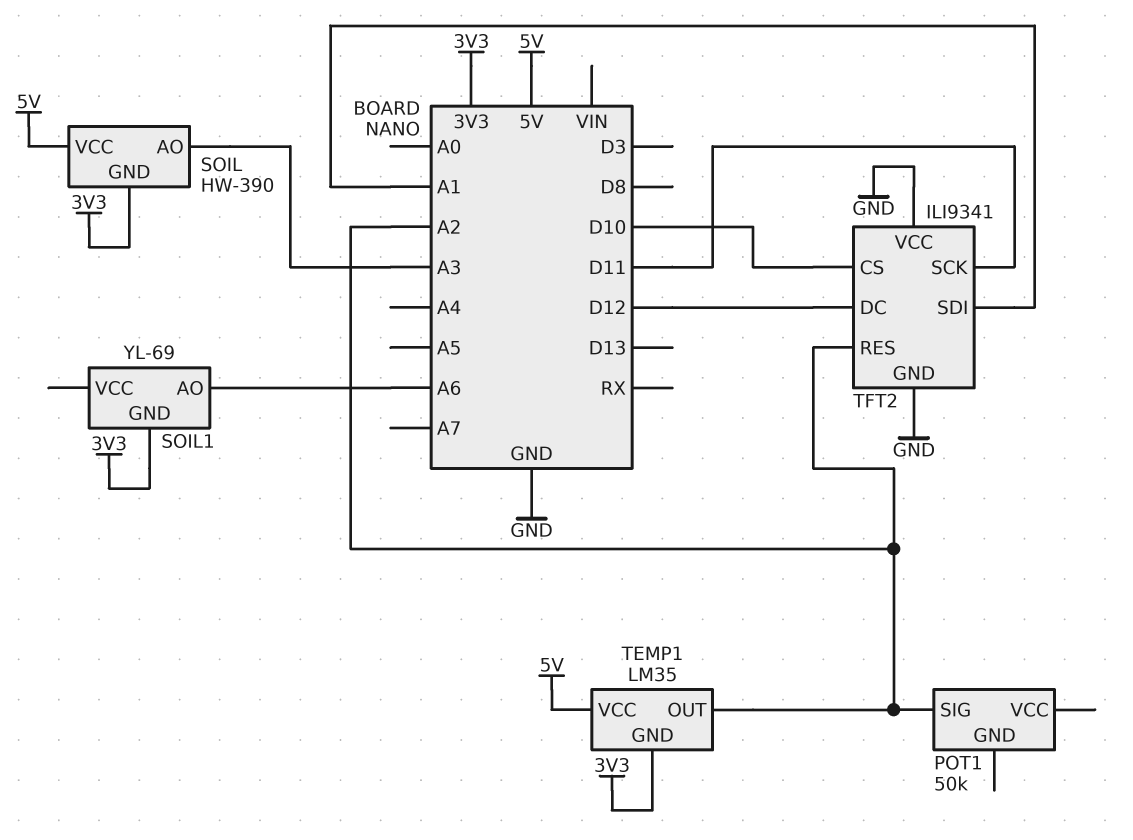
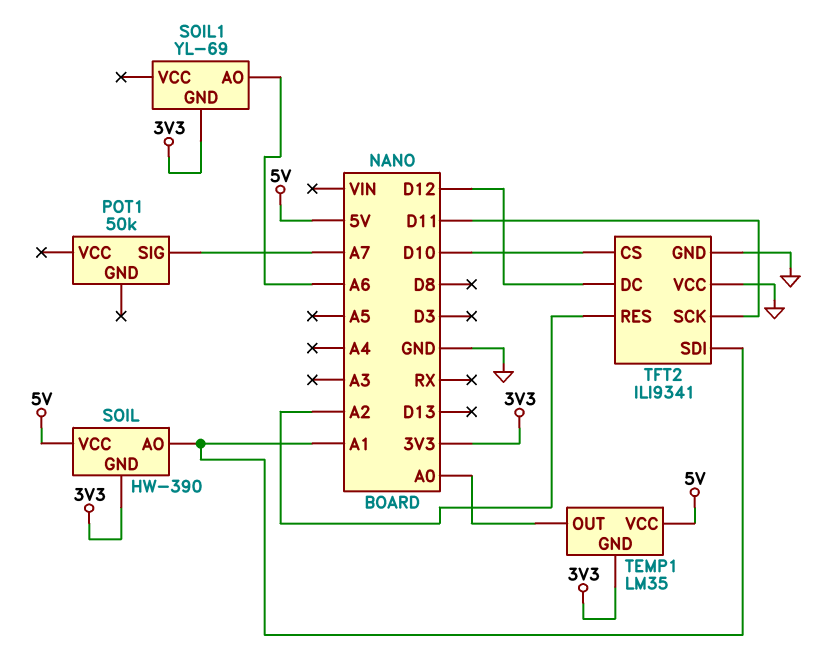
POT1 pin SIG: A2 -> A7
SOIL pin AO: A3 -> A1
TEMP1 pin OUT: A2 -> A0

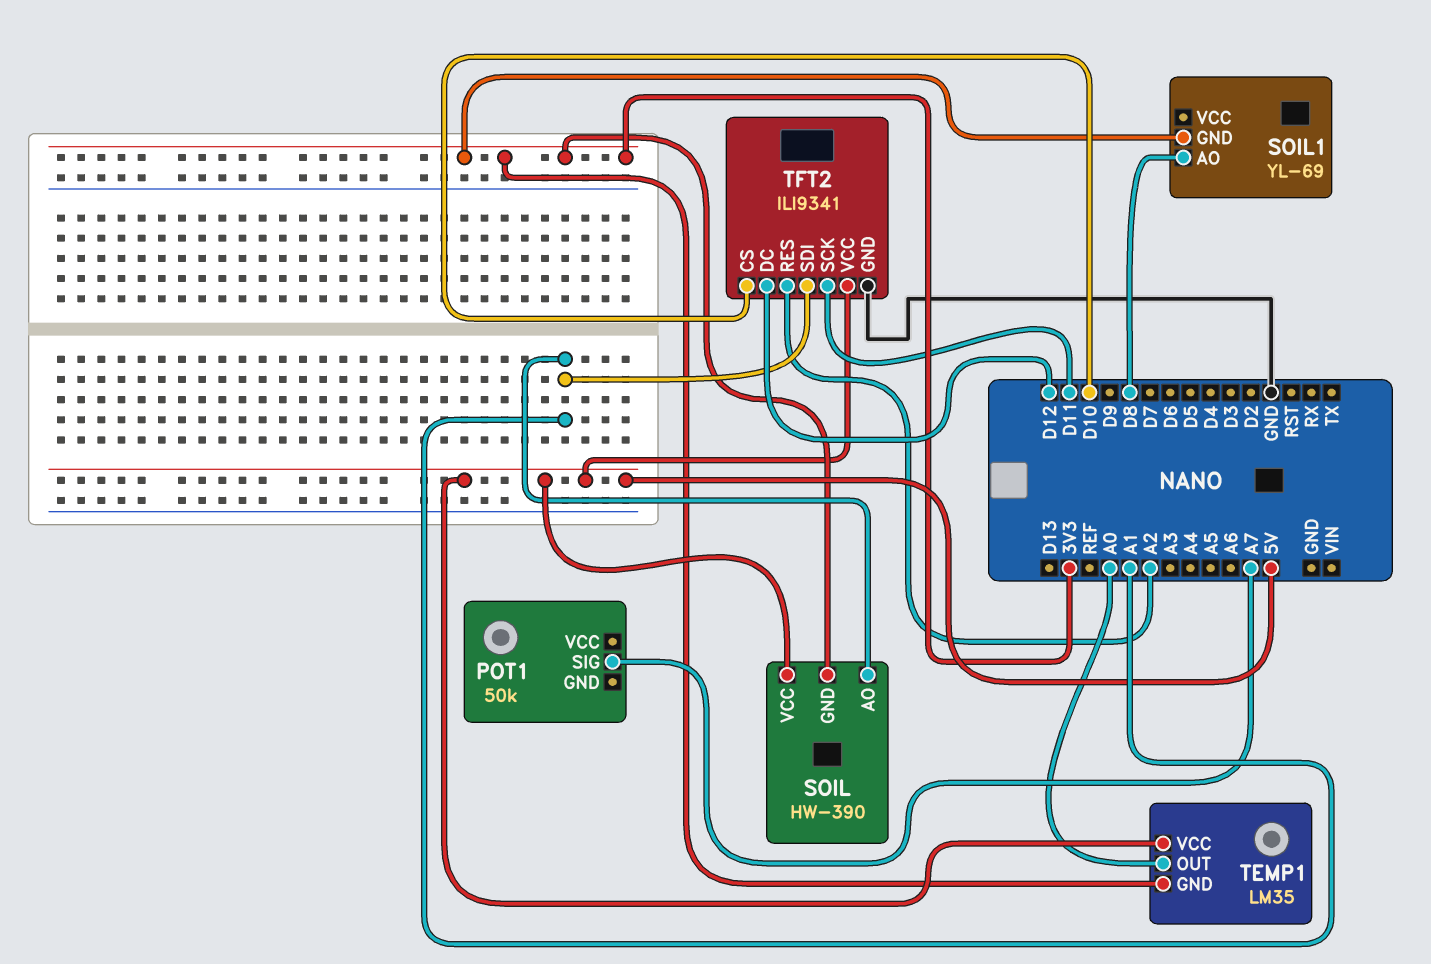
SOIL1 pin AO: A6 -> D8
TFT2 pin VCC: GND -> 5V

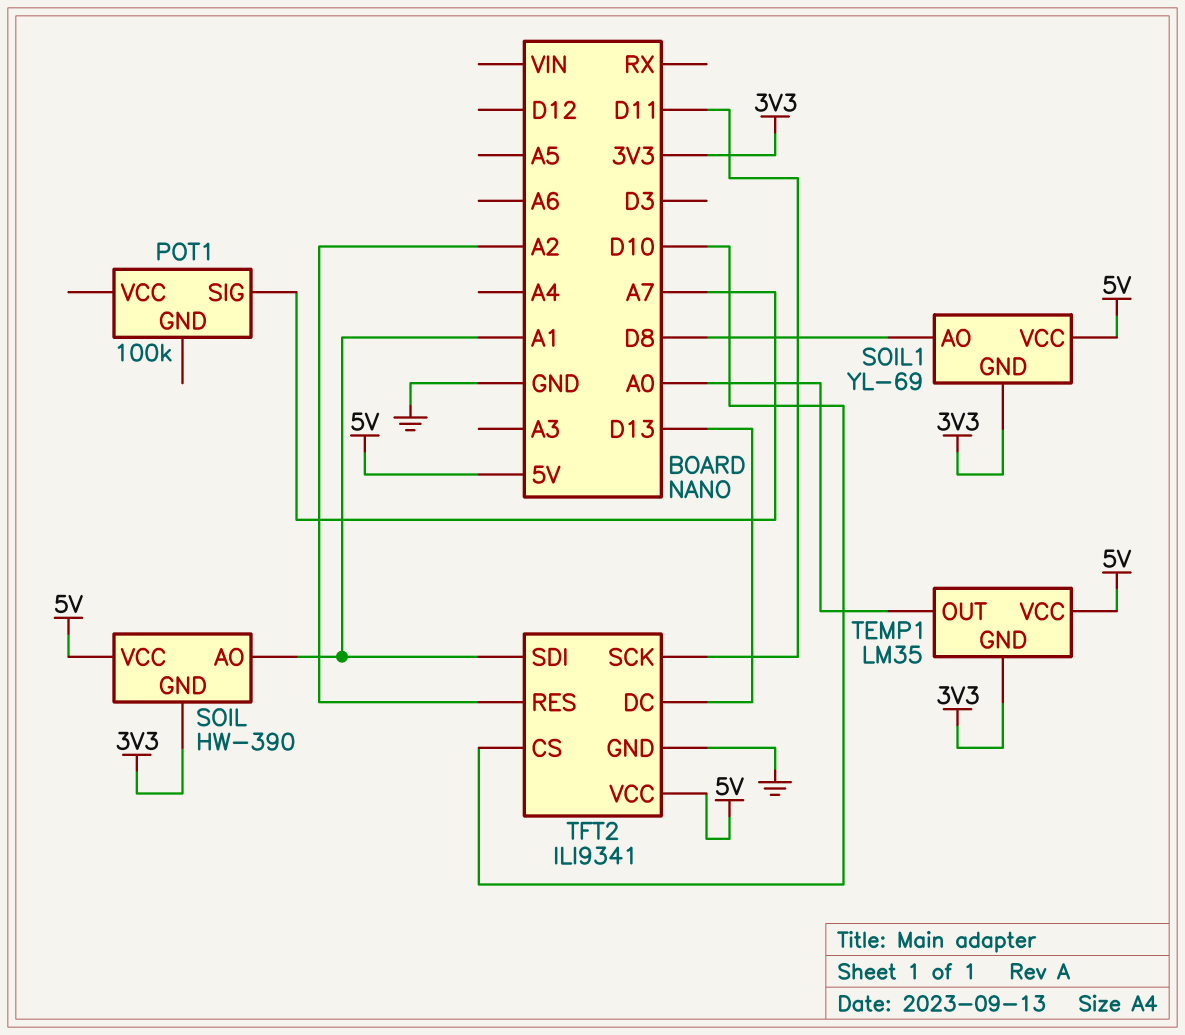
POT1: 50k -> 100k
SOIL1 pin VCC: none -> 5V
TFT2 pin DC: D12 -> D13

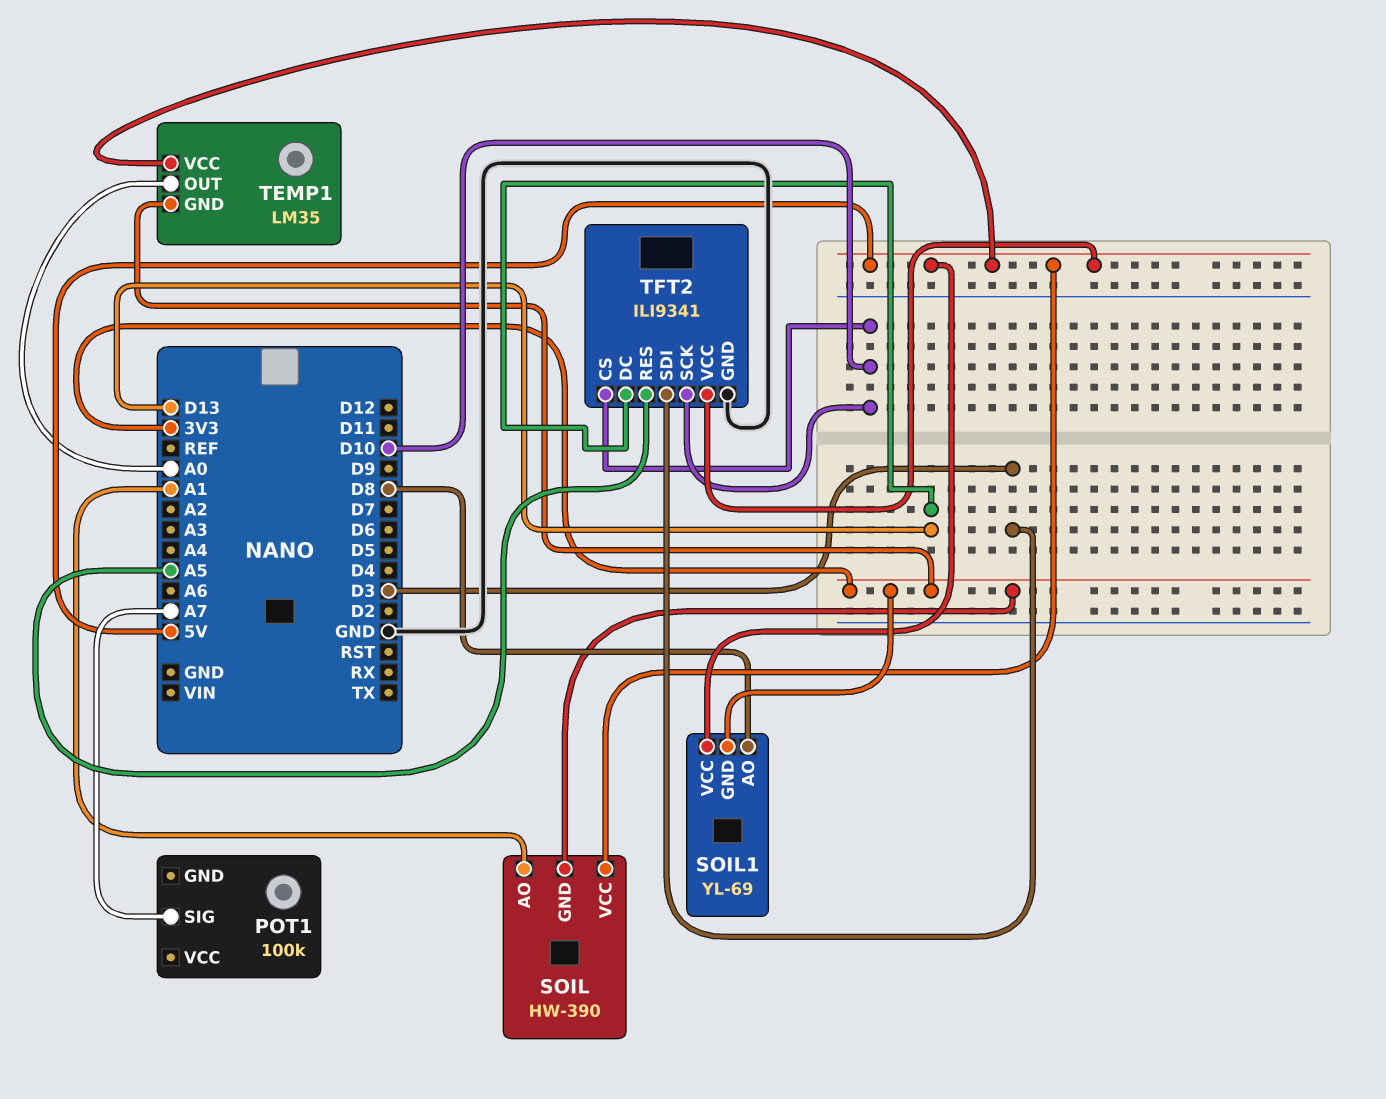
TFT2 pin RES: A2 -> A5
TFT2 pin SCK: D11 -> D10
TFT2 pin SDI: A1 -> D3

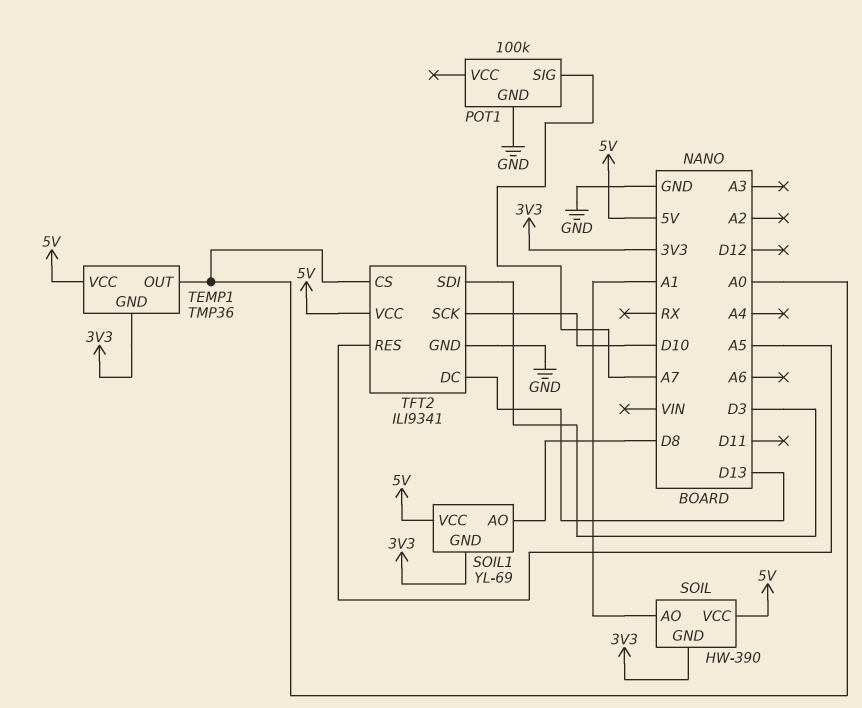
POT1 pin GND: none -> GND
TEMP1: LM35 -> TMP36
TFT2 pin CS: D10 -> A0

